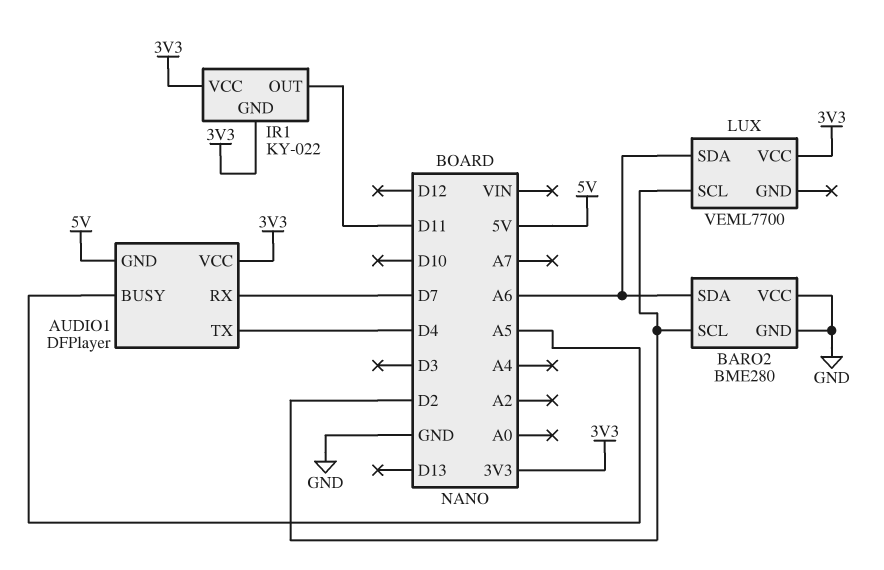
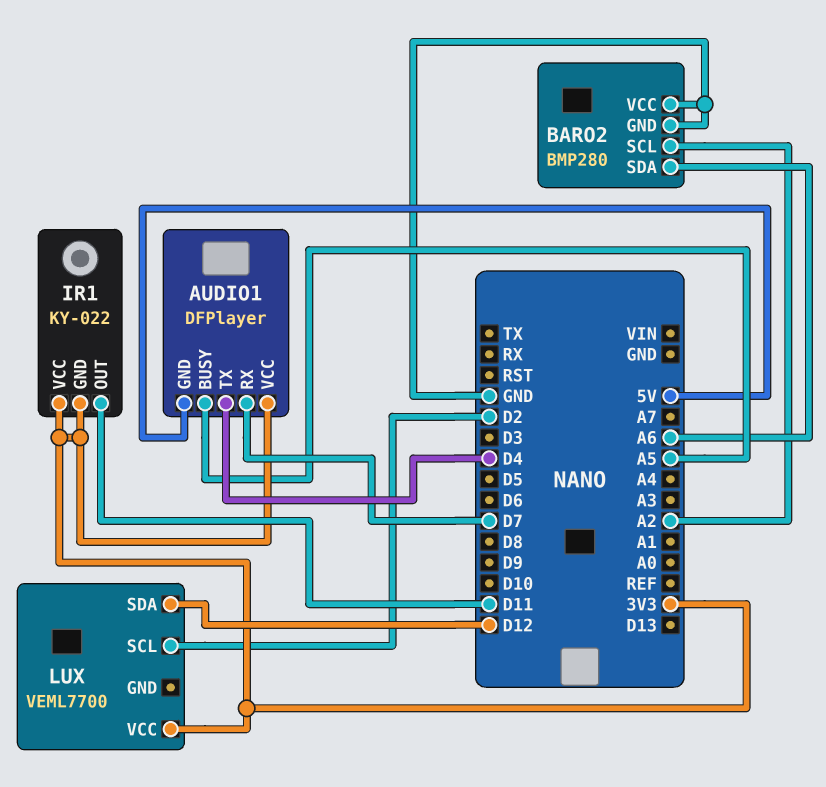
BARO2: BME280 -> BMP280
BARO2 pin SCL: D2 -> A2
LUX pin SDA: A6 -> D12

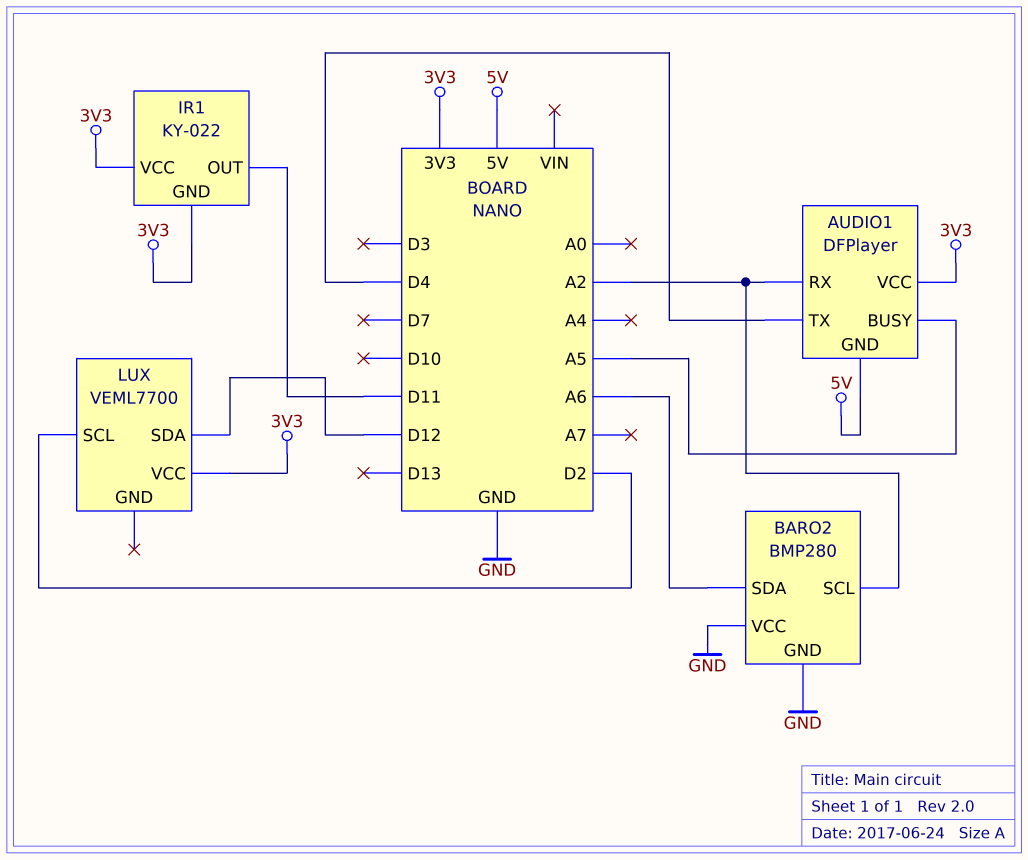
AUDIO1 pin RX: D7 -> A2

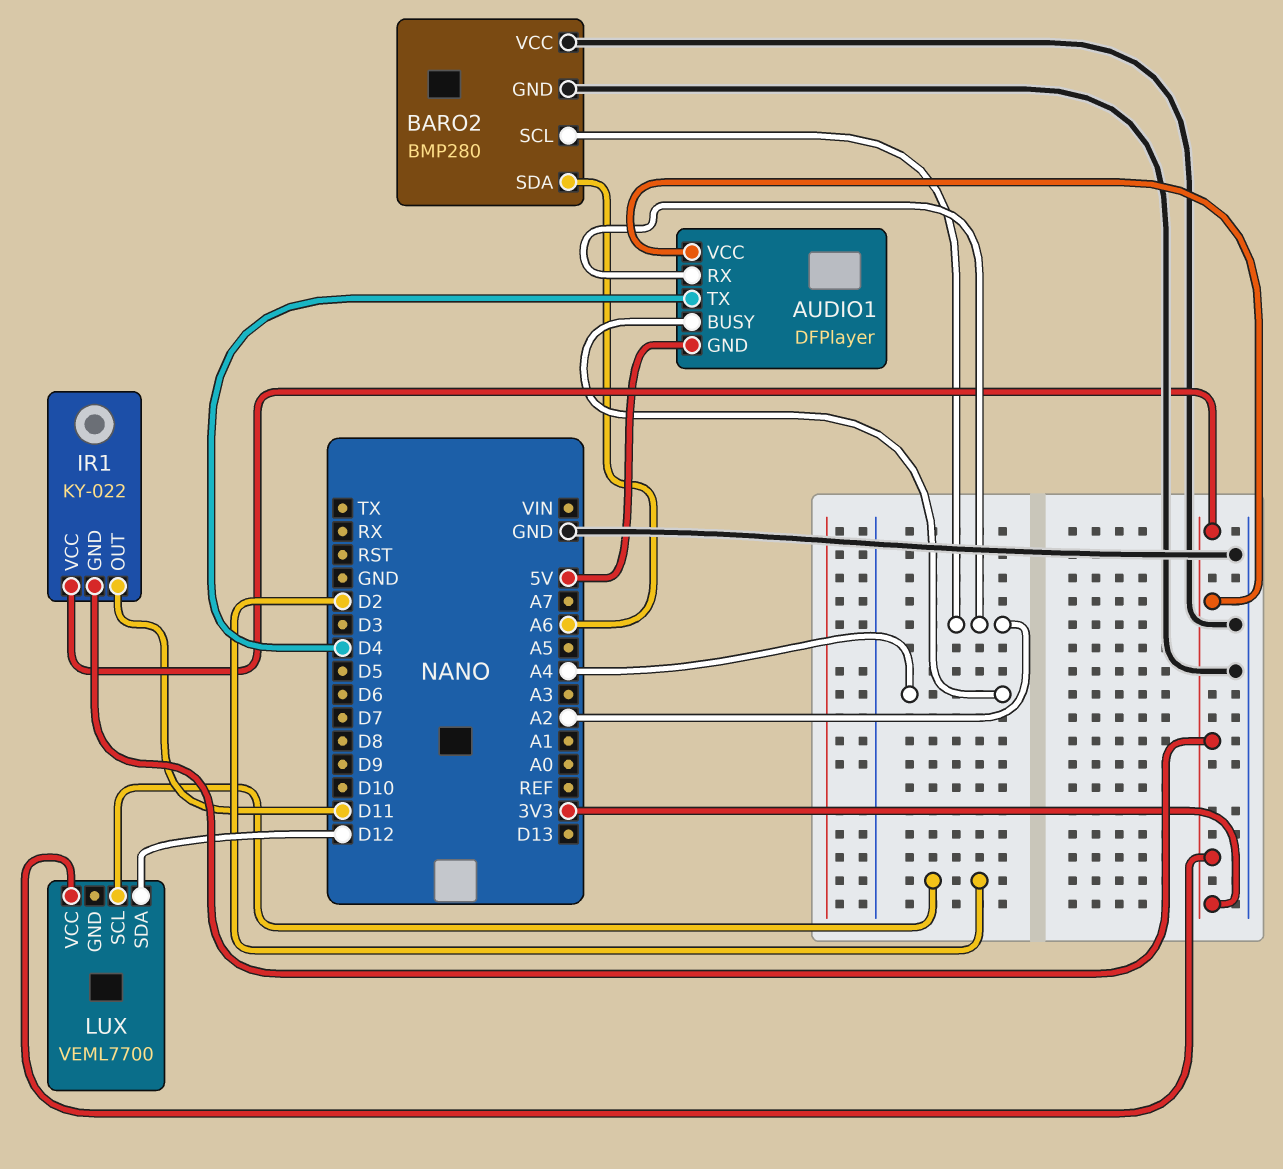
AUDIO1 pin BUSY: A5 -> A4

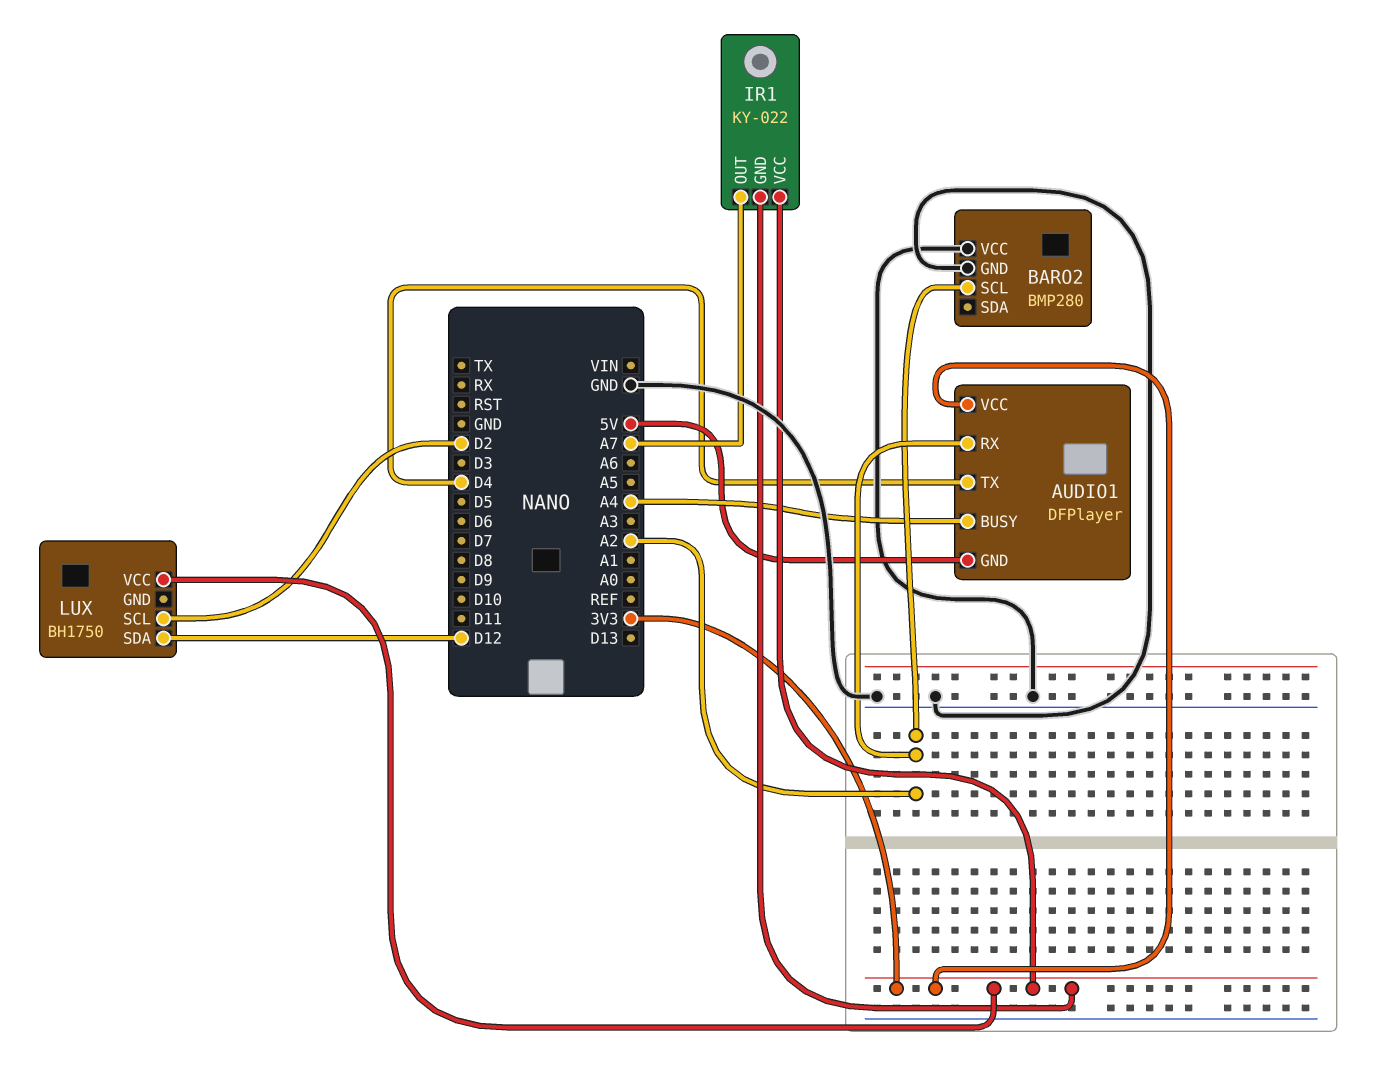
BARO2 pin SDA: A6 -> none
IR1 pin OUT: D11 -> A7
LUX: VEML7700 -> BH1750

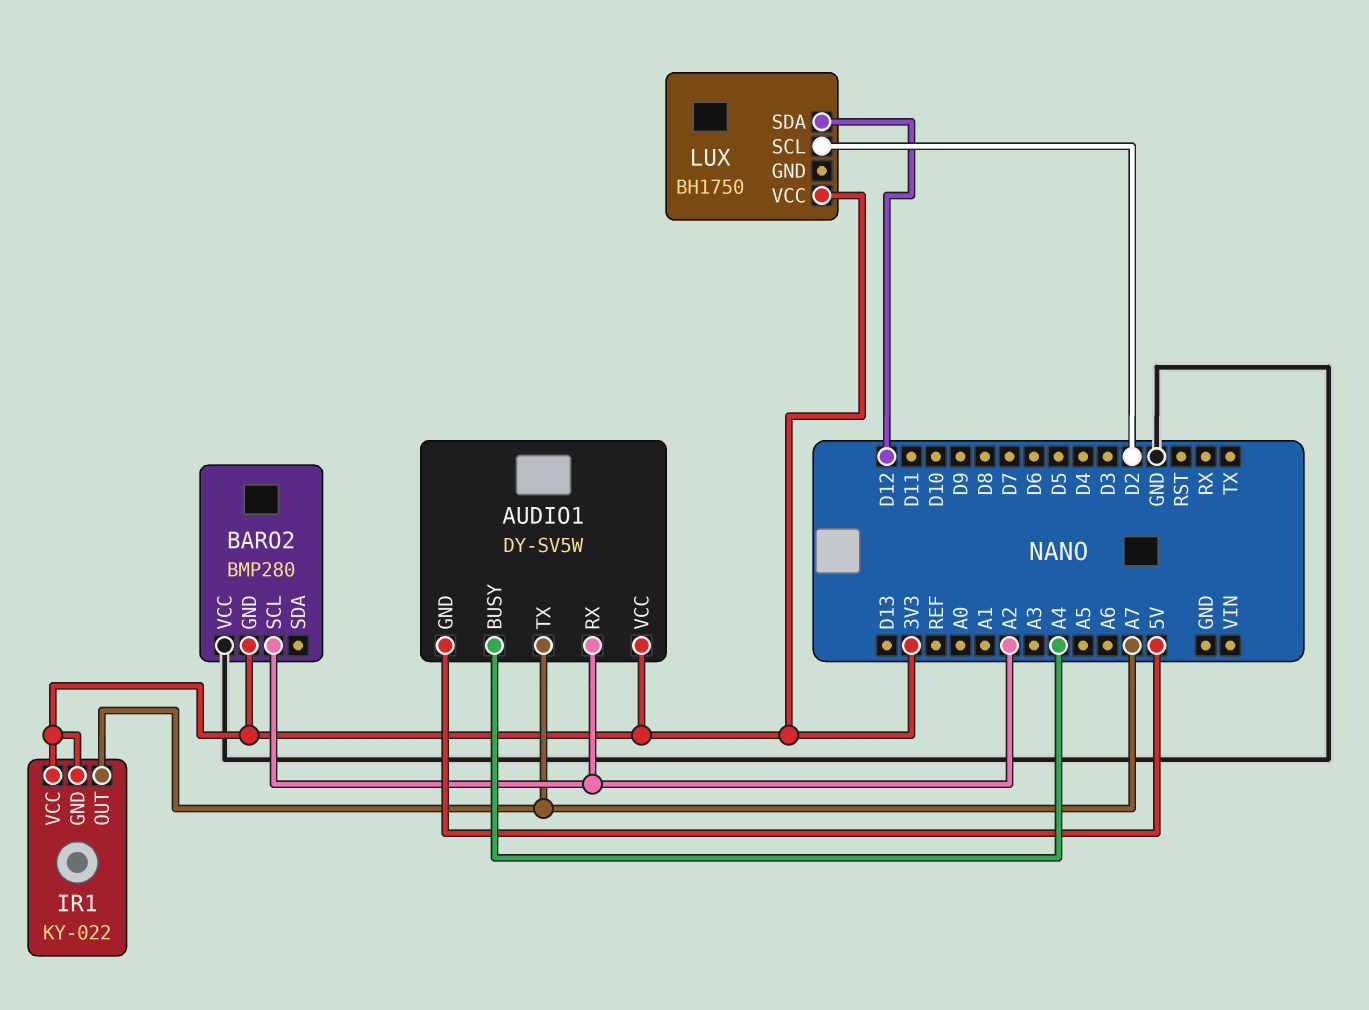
AUDIO1: DFPlayer -> DY-SV5W
AUDIO1 pin TX: D4 -> A7
BARO2 pin GND: GND -> 3V3

